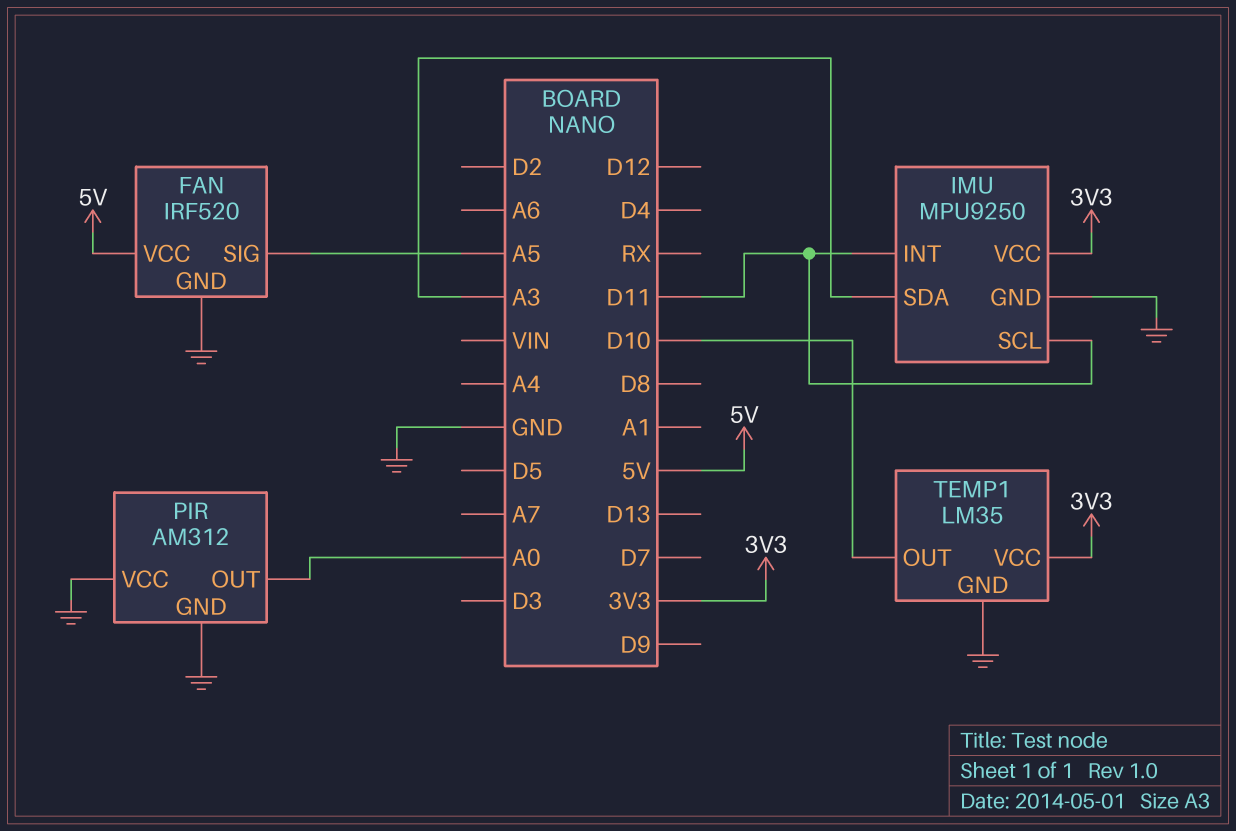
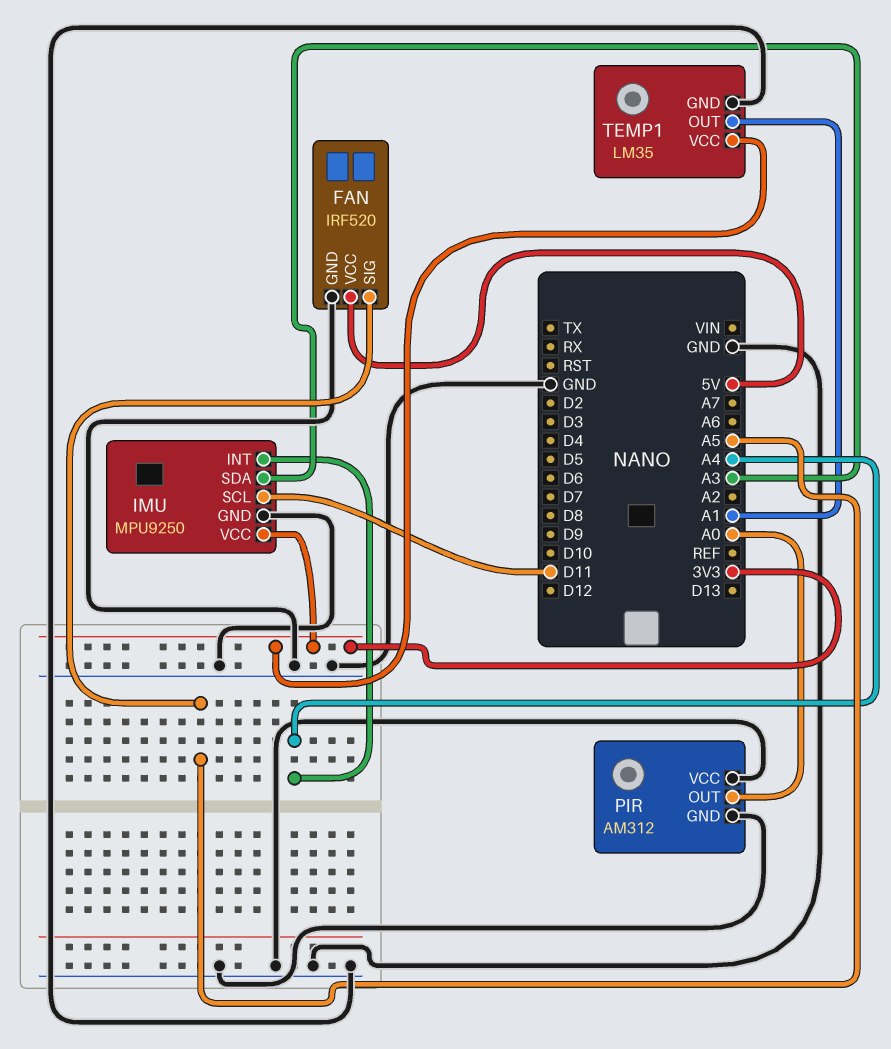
IMU pin INT: D11 -> A4
TEMP1 pin OUT: D10 -> A1

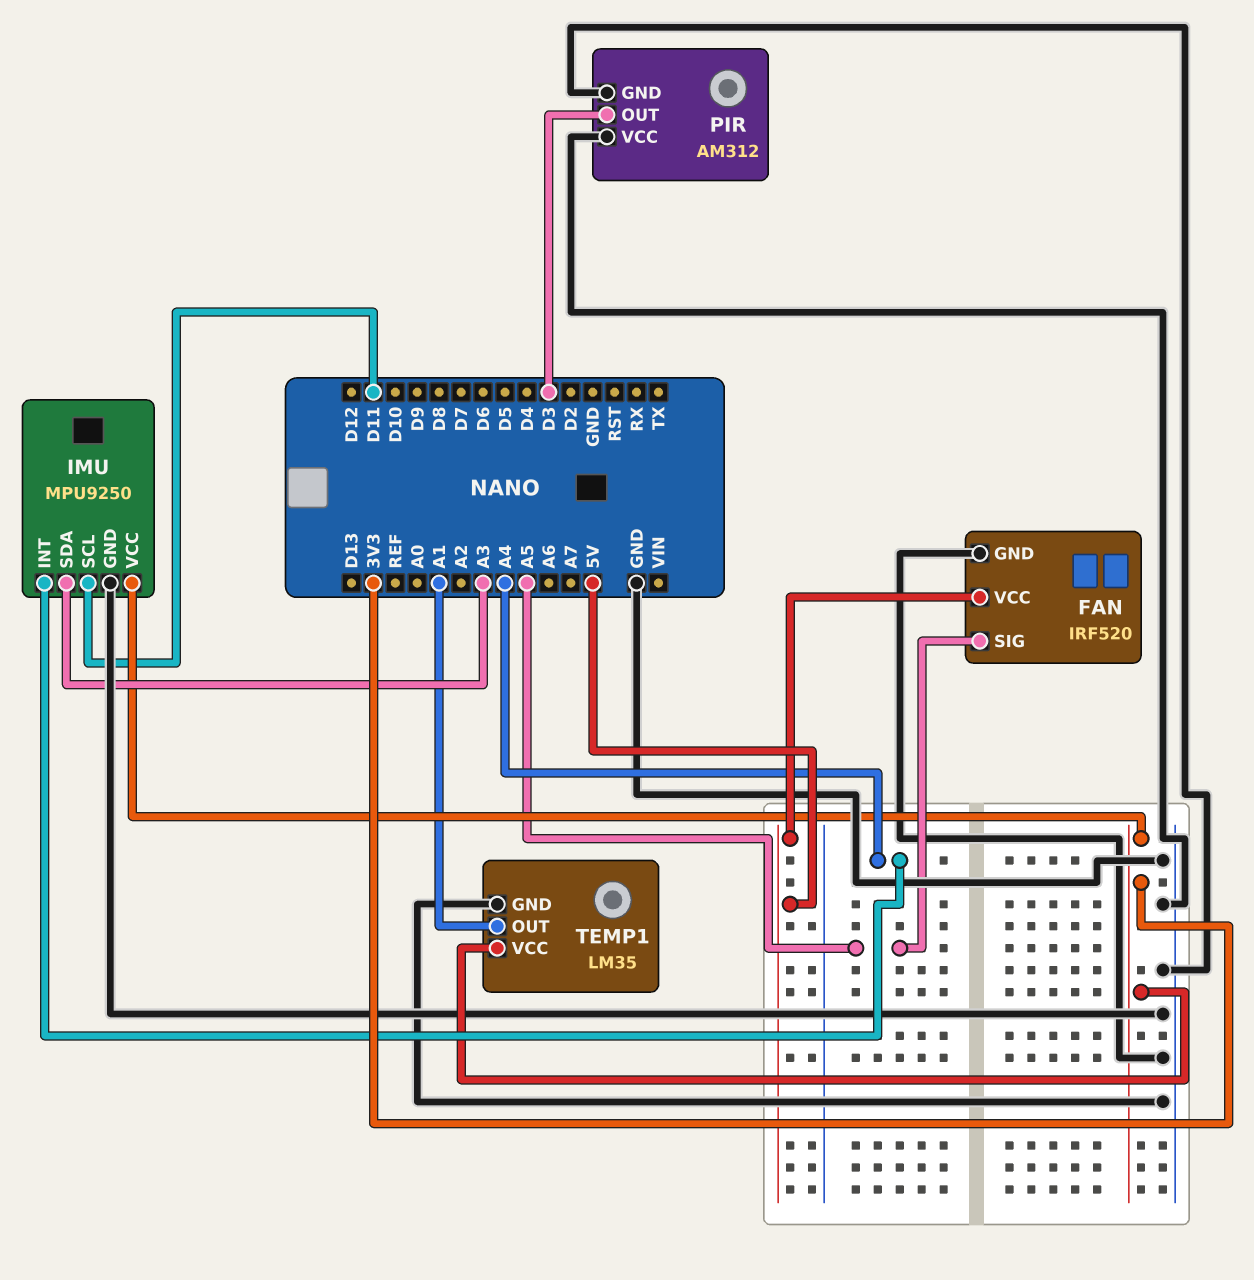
PIR pin OUT: A0 -> D3

